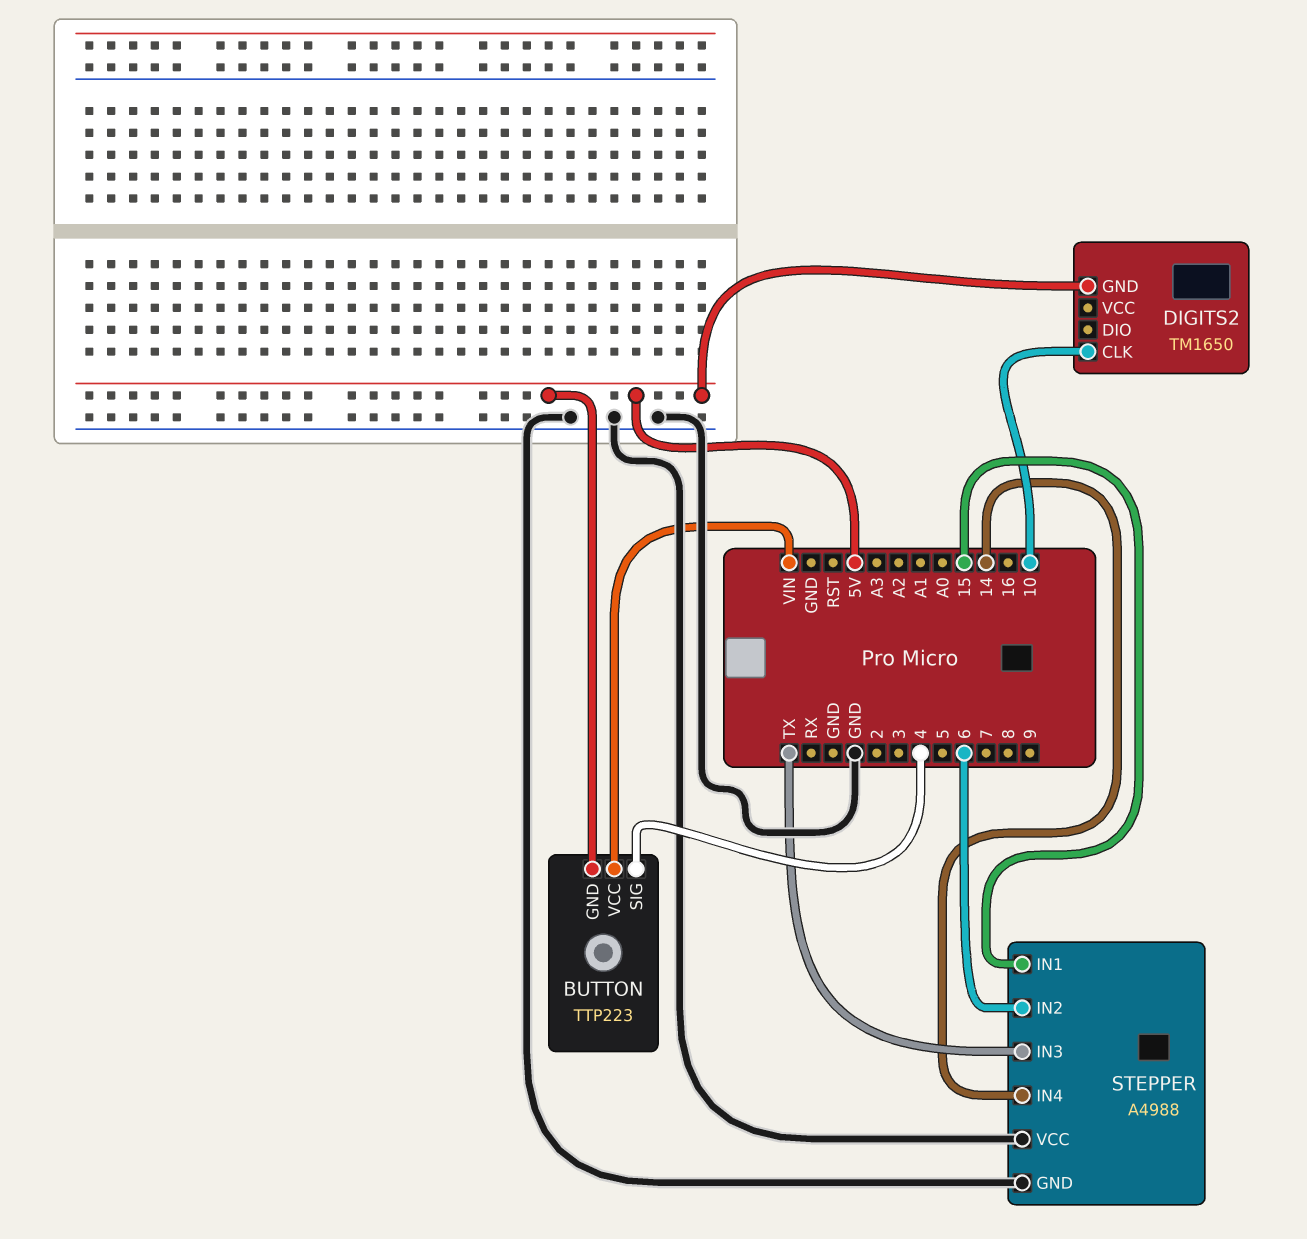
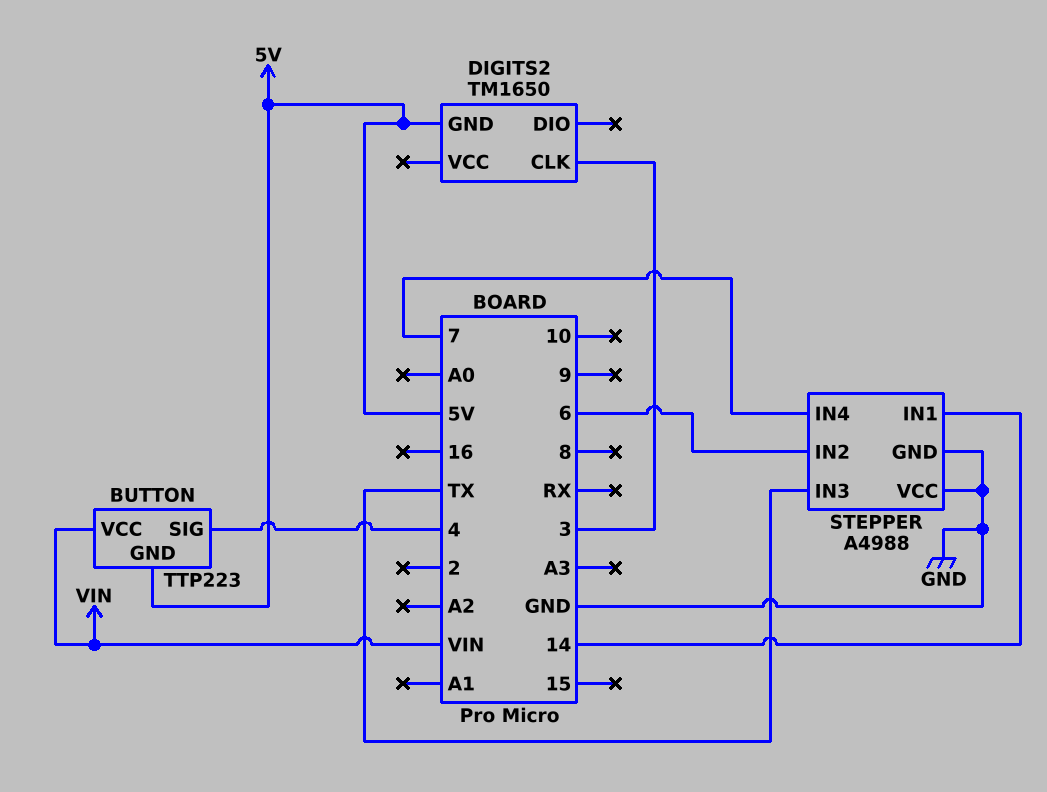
DIGITS2 pin CLK: 10 -> 3
STEPPER pin IN1: 15 -> 14
STEPPER pin IN4: 14 -> 7

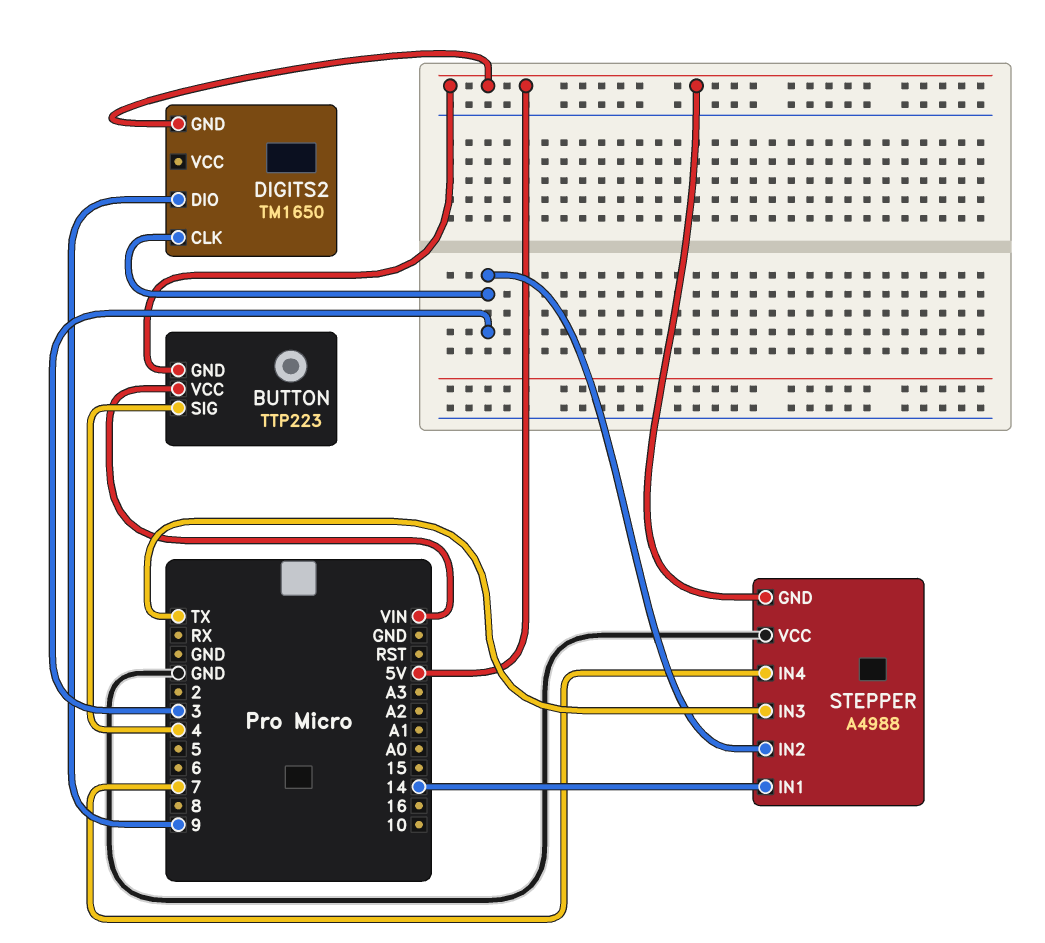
DIGITS2 pin DIO: none -> 9
STEPPER pin GND: GND -> 5V
STEPPER pin IN2: 6 -> 3

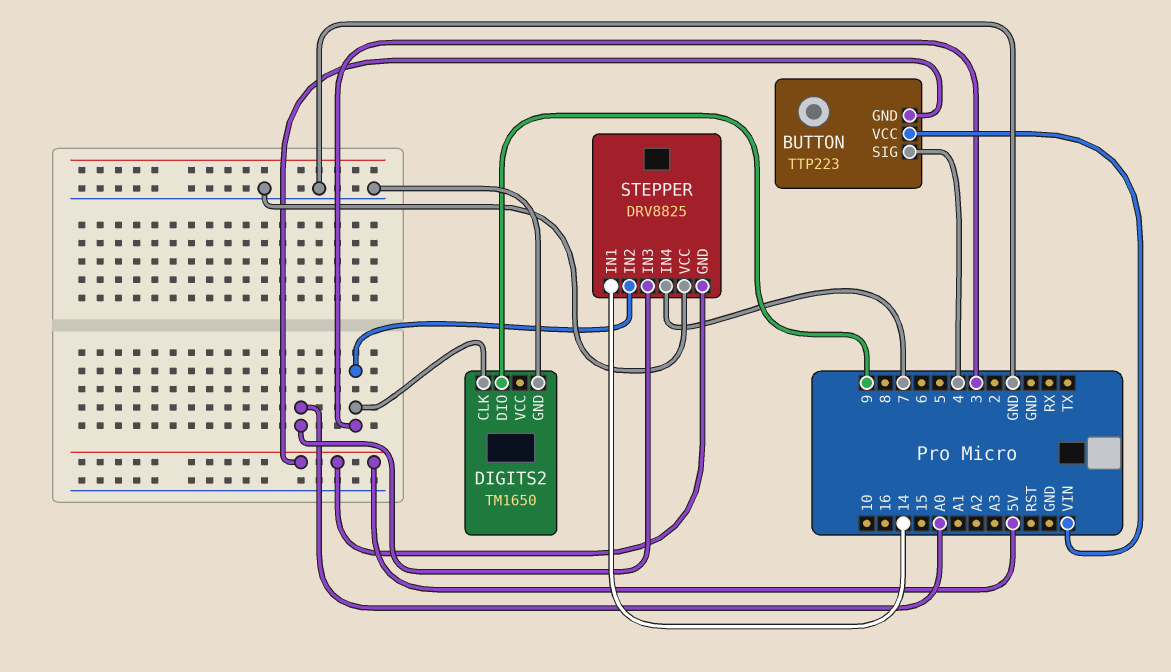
DIGITS2 pin GND: 5V -> GND
STEPPER: A4988 -> DRV8825
STEPPER pin IN3: TX -> A0

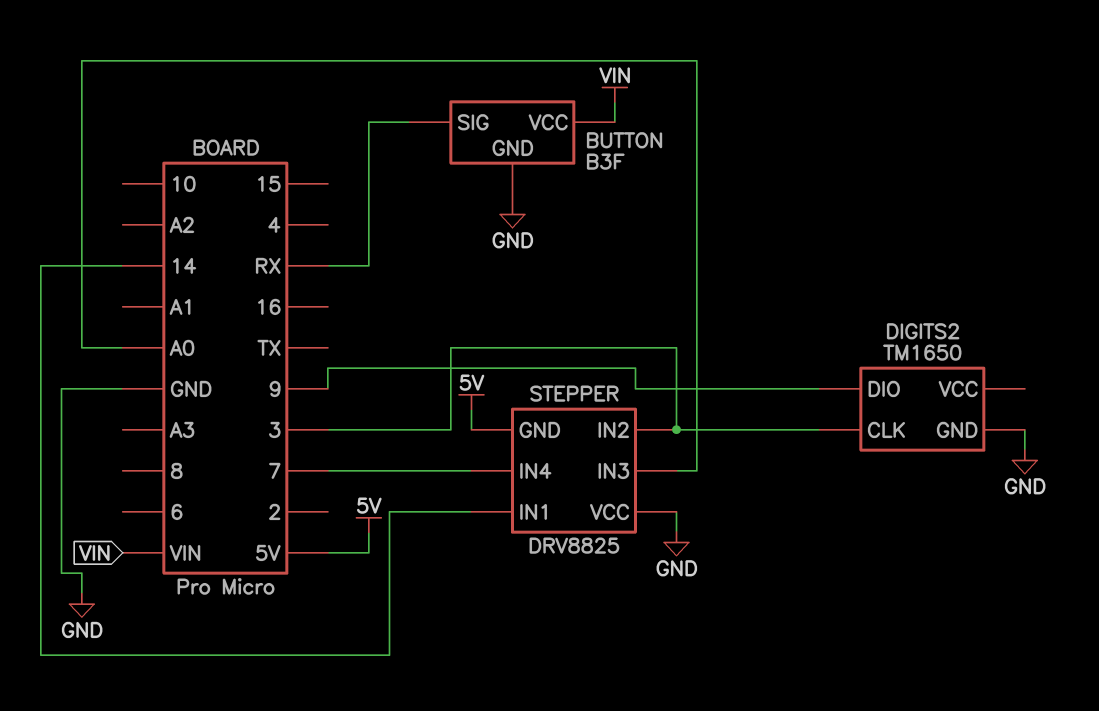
BUTTON: TTP223 -> B3F
BUTTON pin GND: 5V -> GND
BUTTON pin SIG: 4 -> RX

